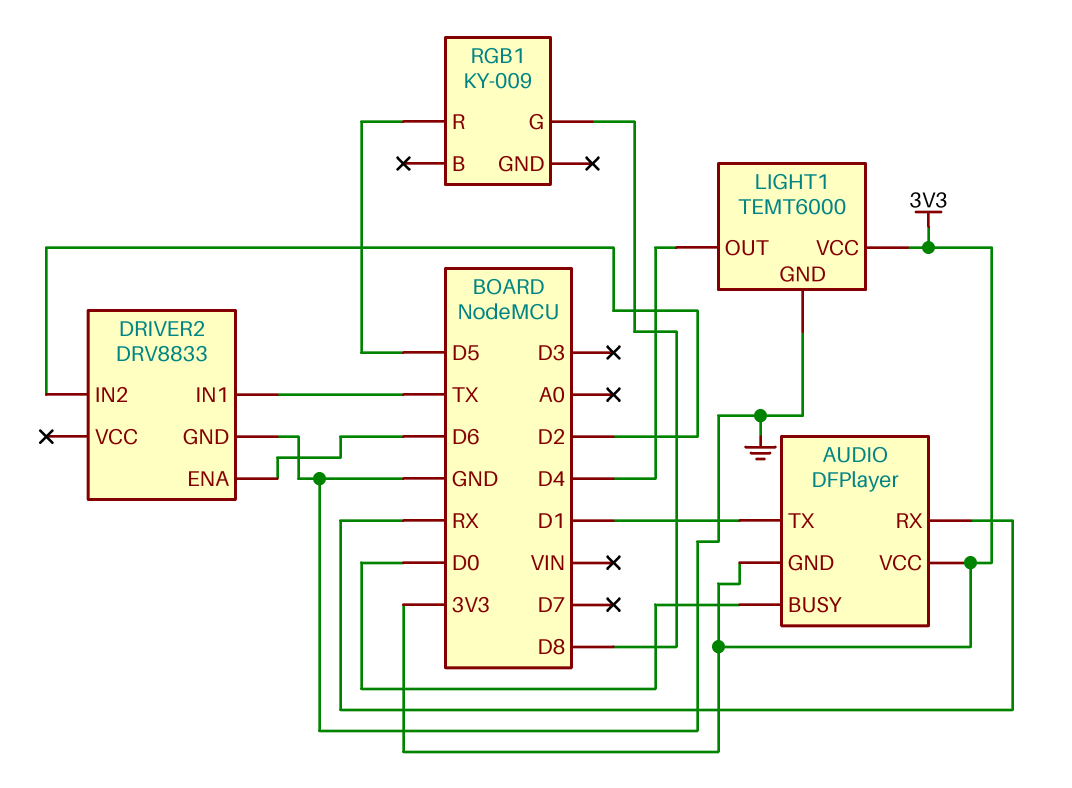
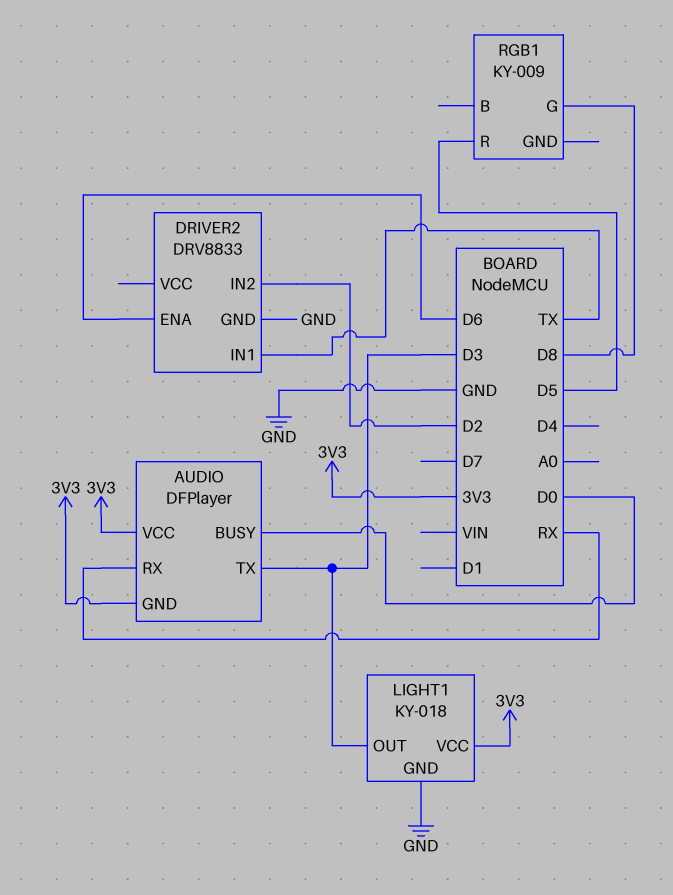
AUDIO pin TX: D1 -> D3
LIGHT1: TEMT6000 -> KY-018
LIGHT1 pin OUT: D4 -> D3

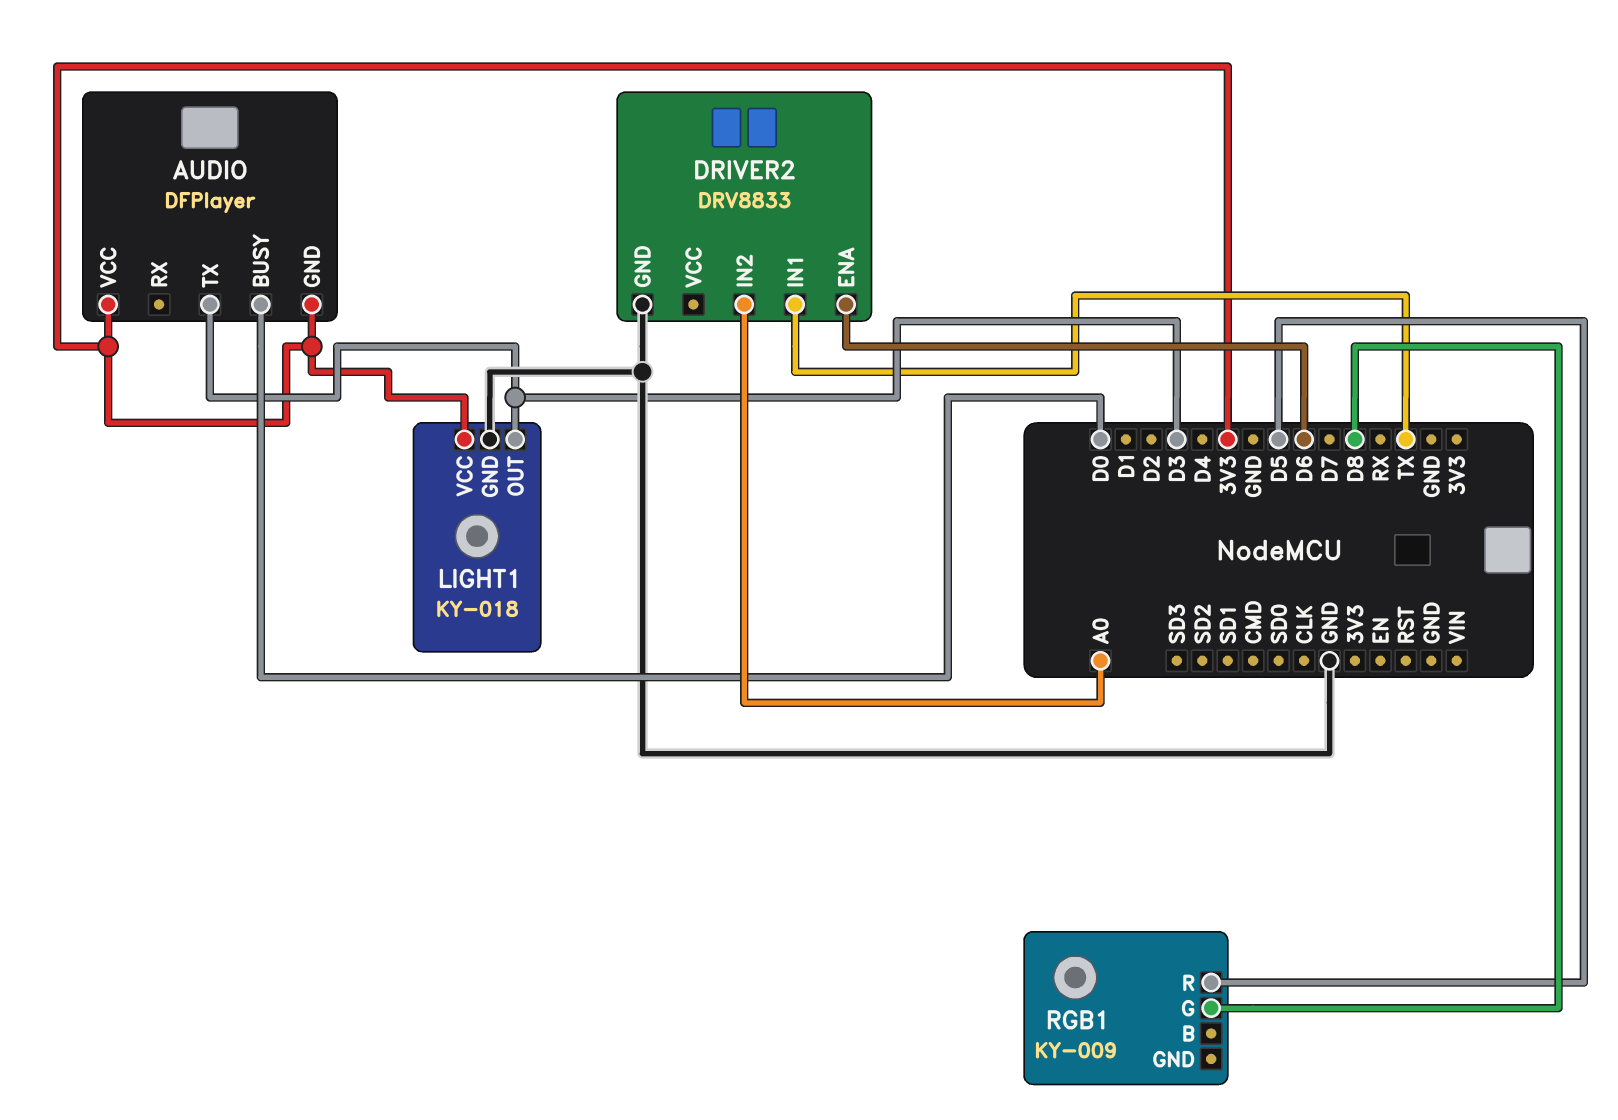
AUDIO pin RX: RX -> none
DRIVER2 pin IN2: D2 -> A0

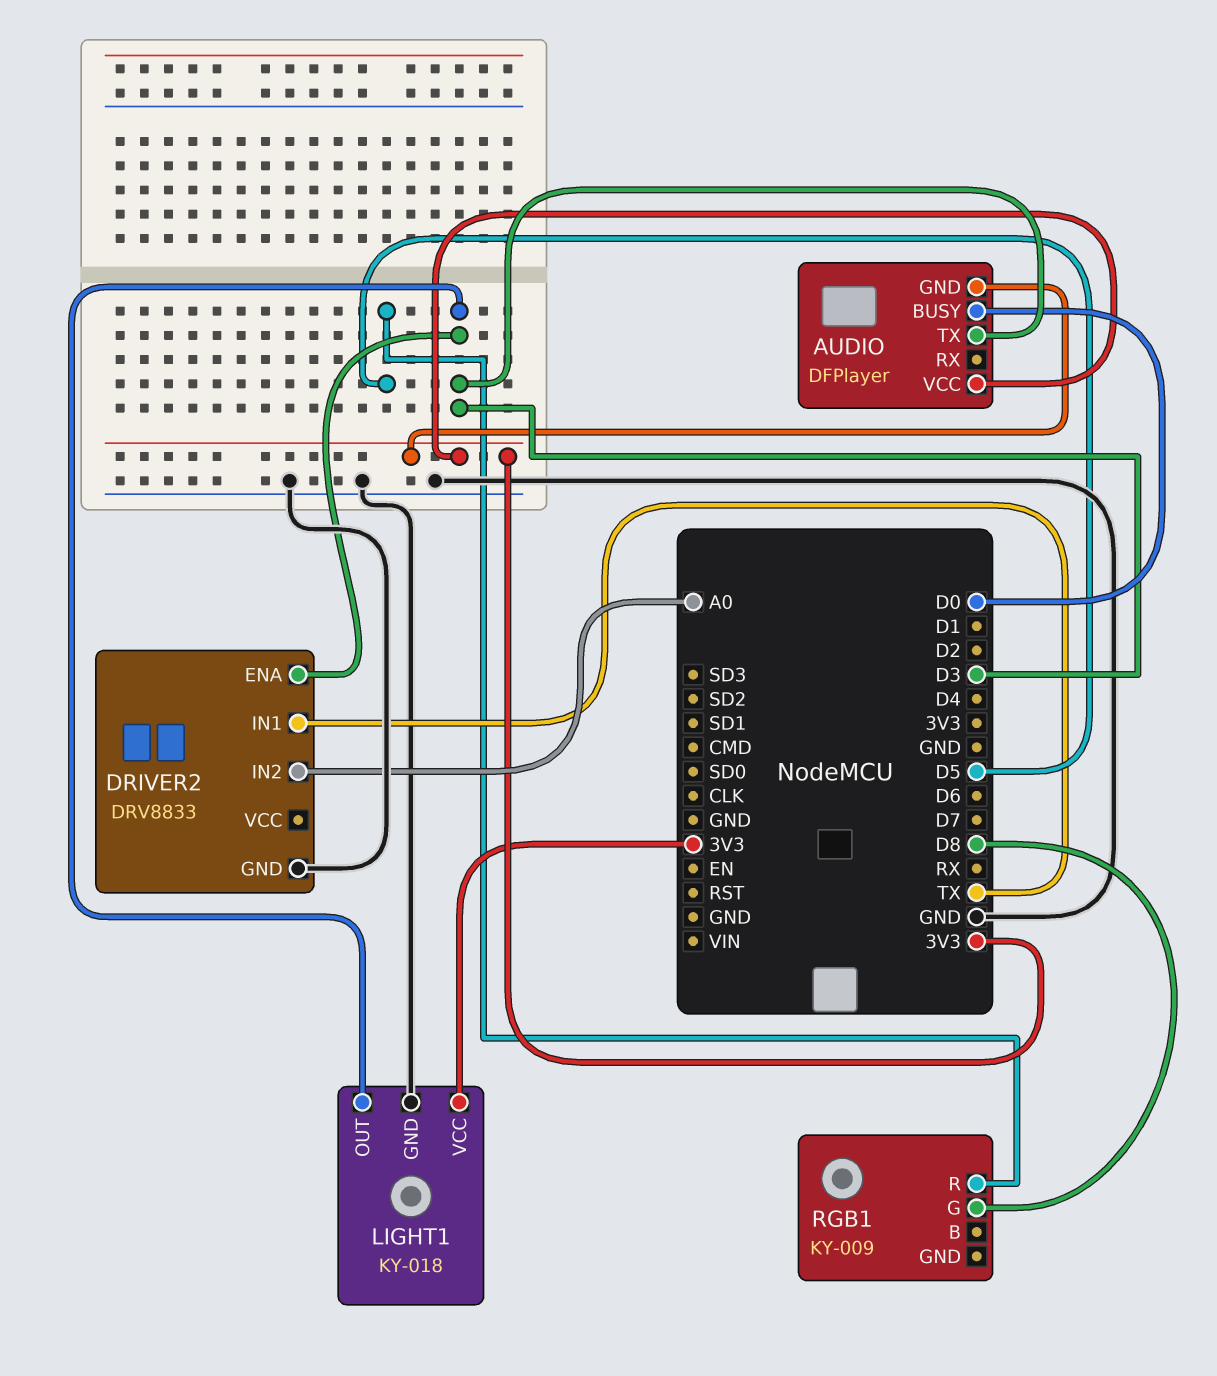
DRIVER2 pin ENA: D6 -> D3

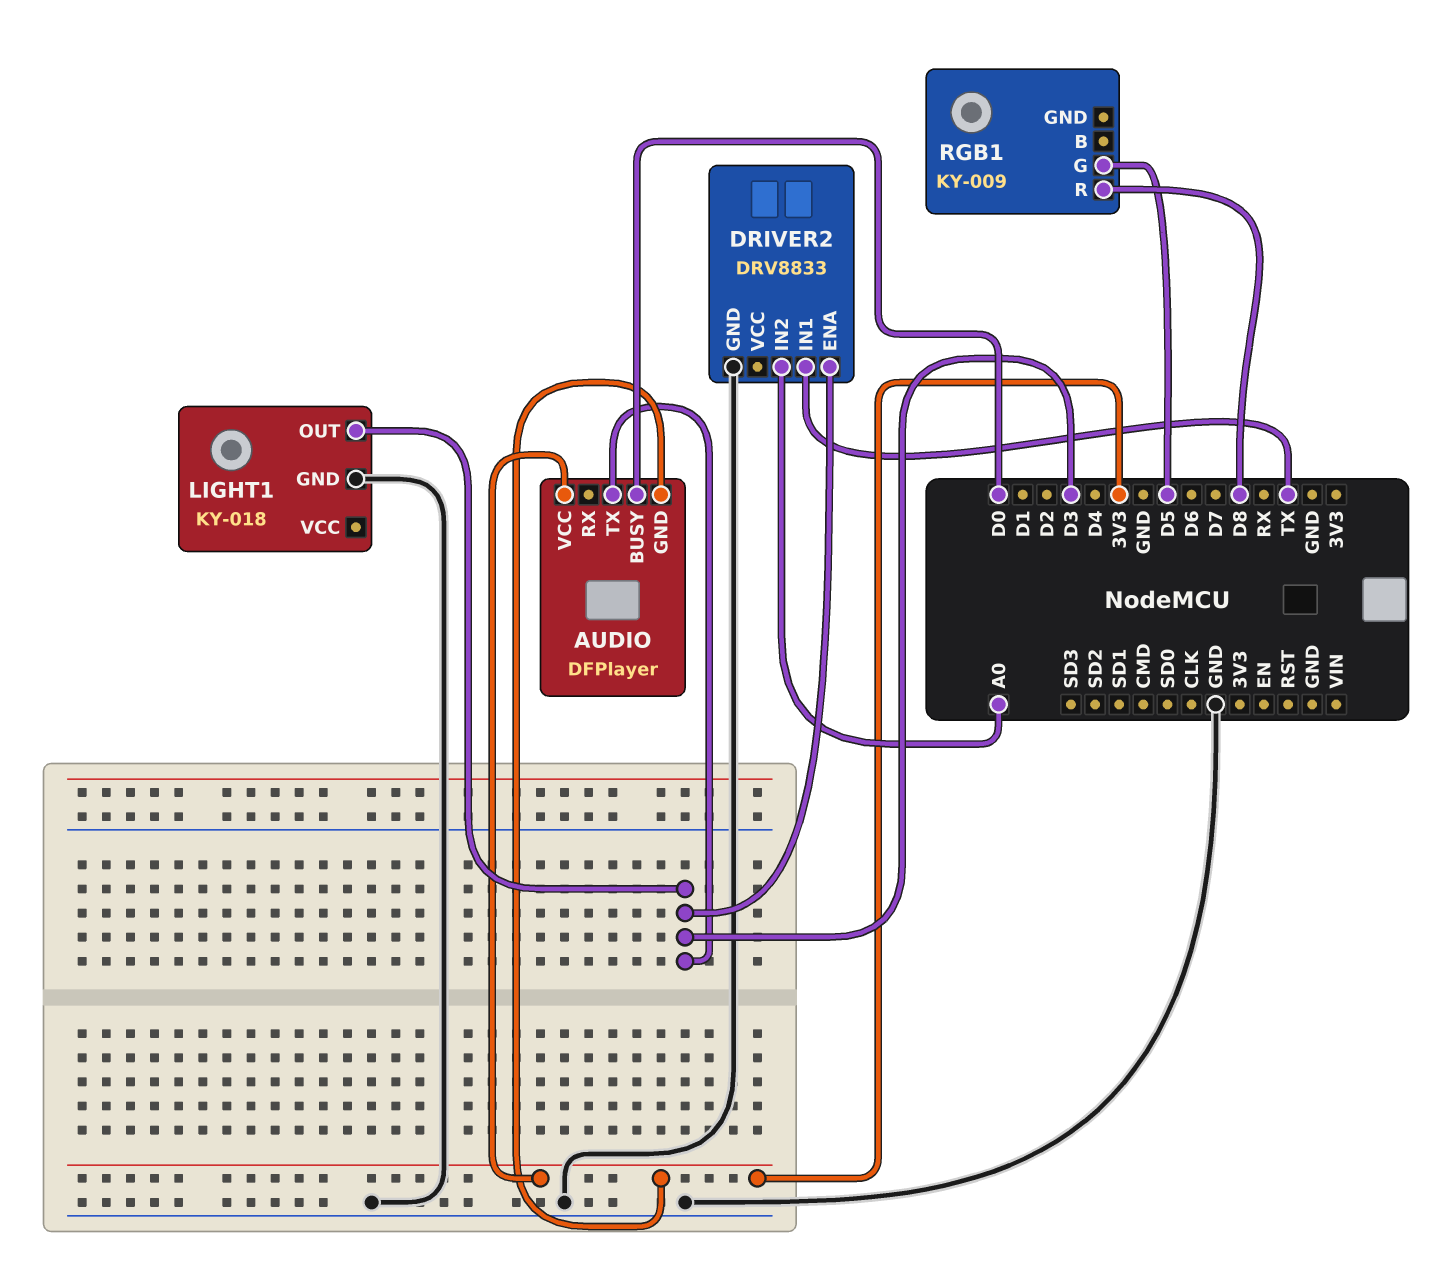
LIGHT1 pin VCC: 3V3 -> none
RGB1 pin G: D8 -> D5
RGB1 pin R: D5 -> D8

